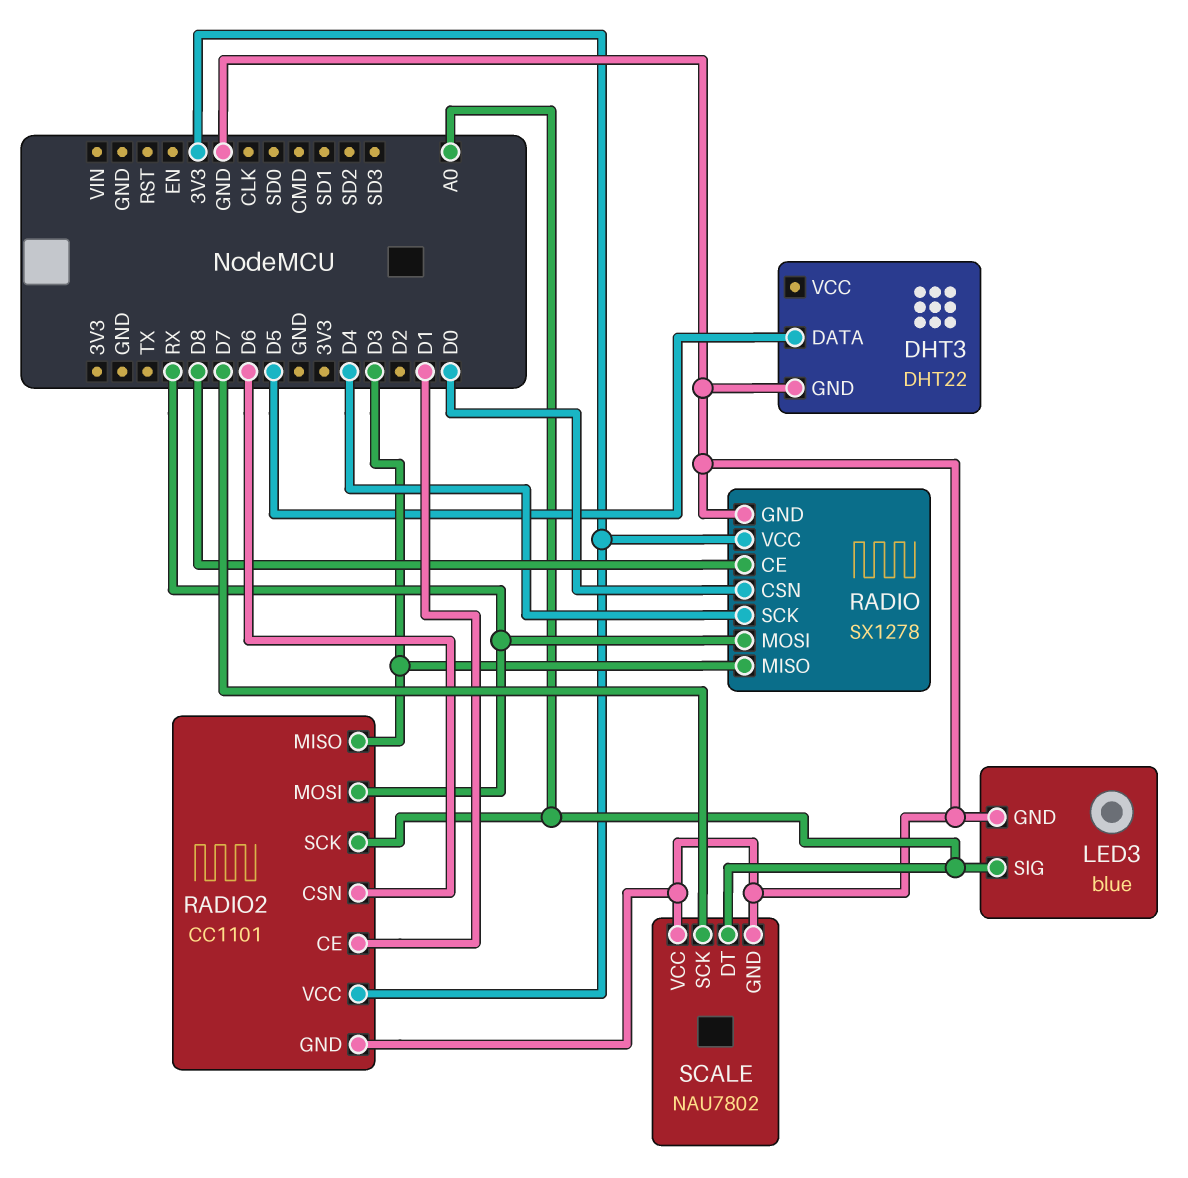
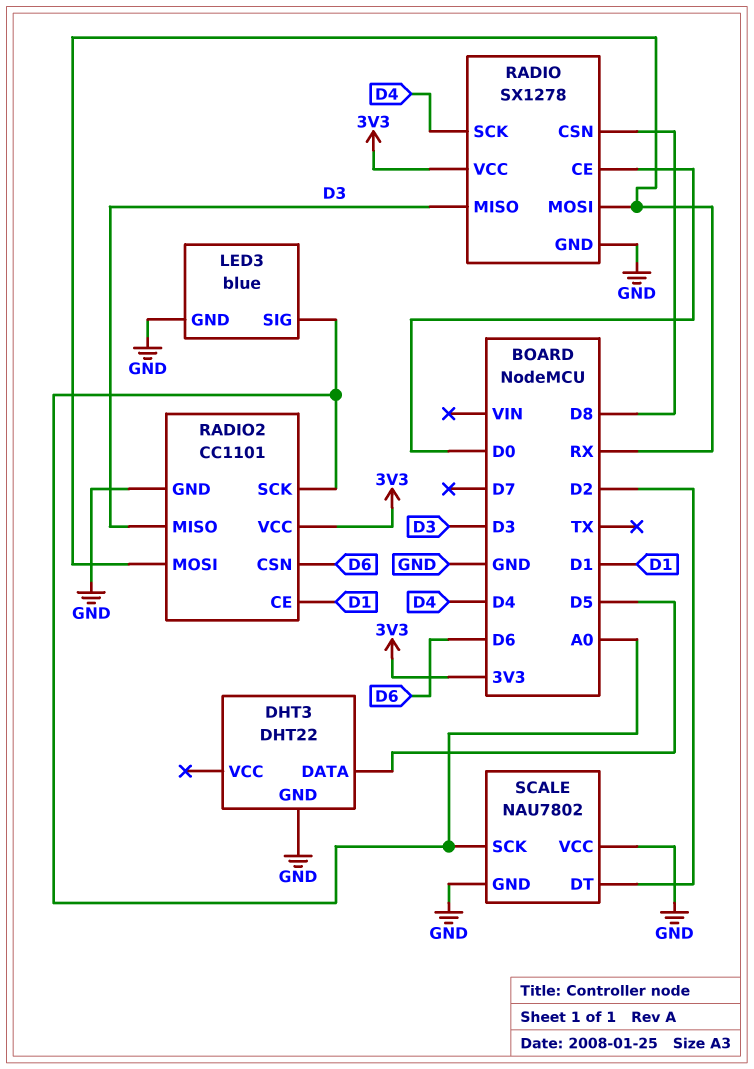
RADIO pin CE: D8 -> D0
RADIO pin CSN: D0 -> D8
SCALE pin DT: A0 -> D2
SCALE pin SCK: D7 -> A0

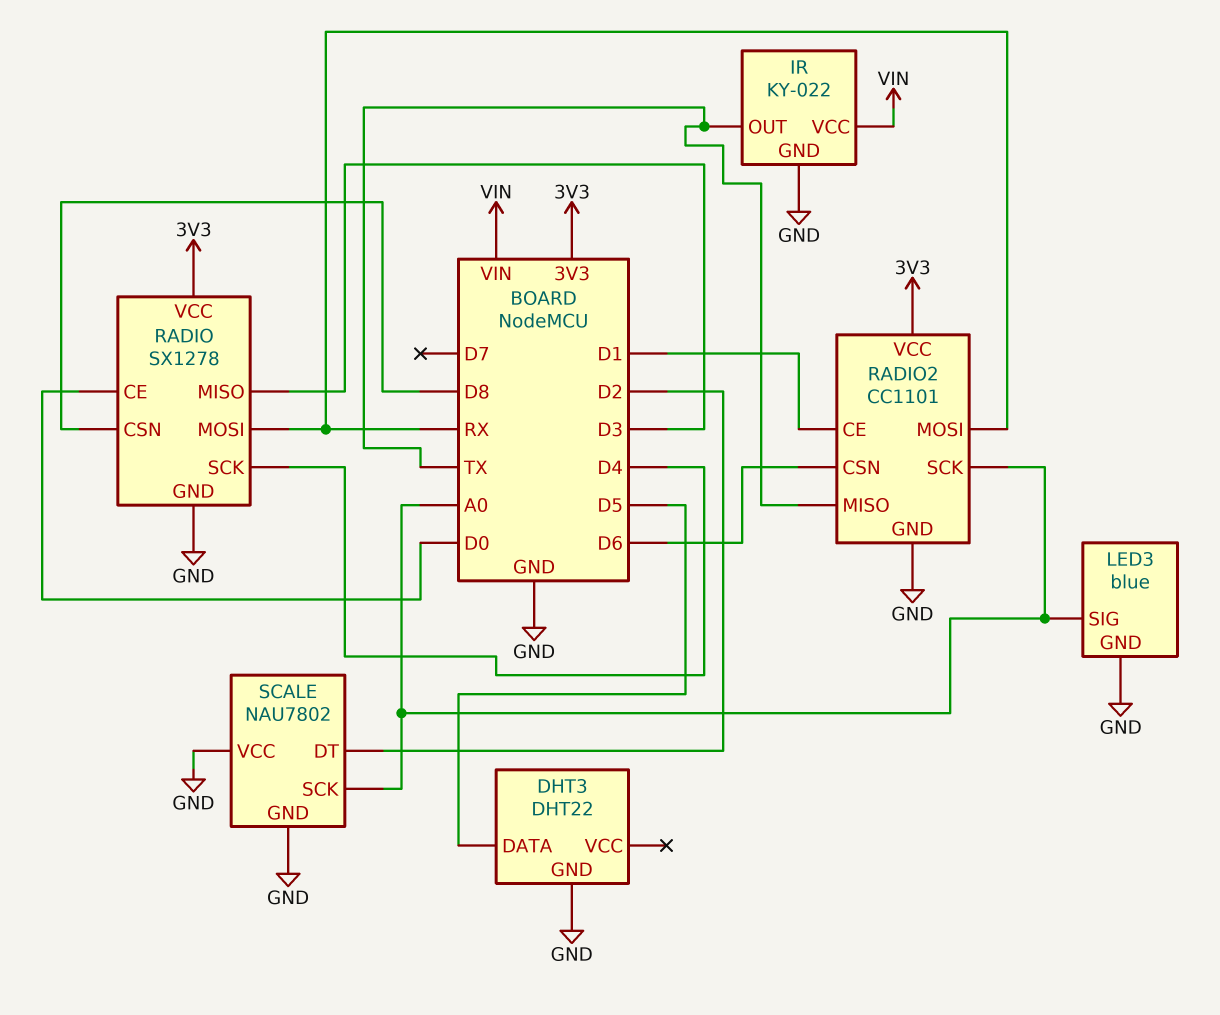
IR: none -> KY-022
IR pin GND: none -> GND
IR pin OUT: none -> TX
IR pin VCC: none -> VIN
RADIO2 pin MISO: D3 -> TX

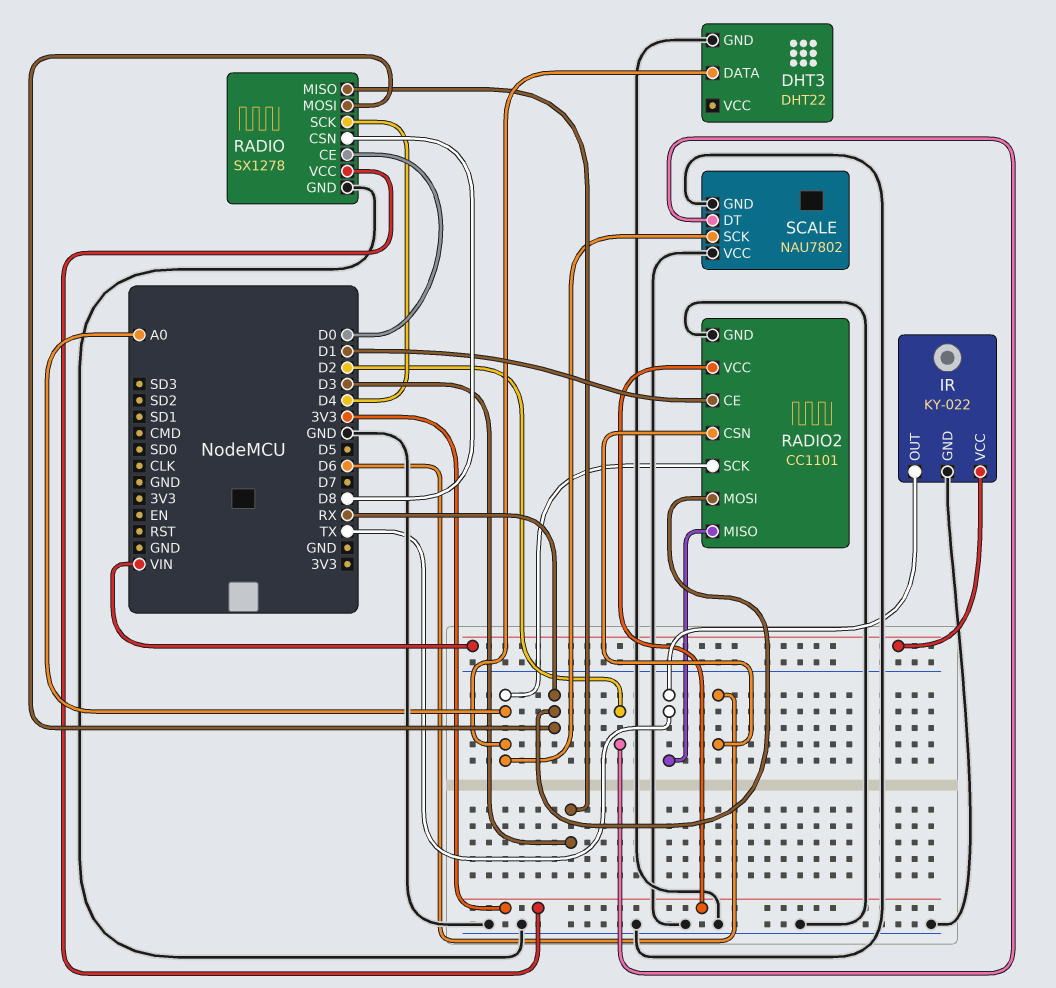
DHT3 pin DATA: D5 -> A0
LED3: blue -> none
LED3 pin GND: GND -> none
LED3 pin SIG: A0 -> none

